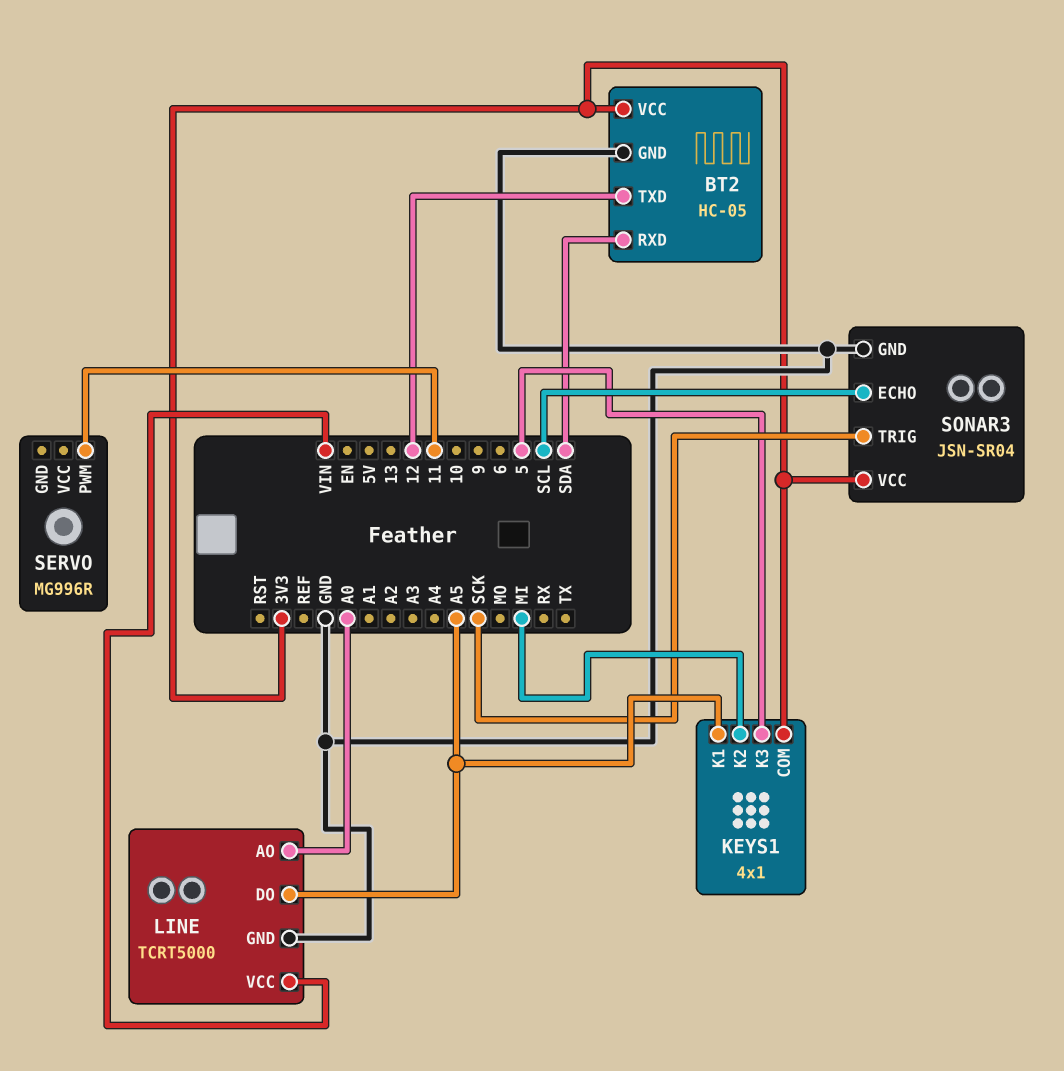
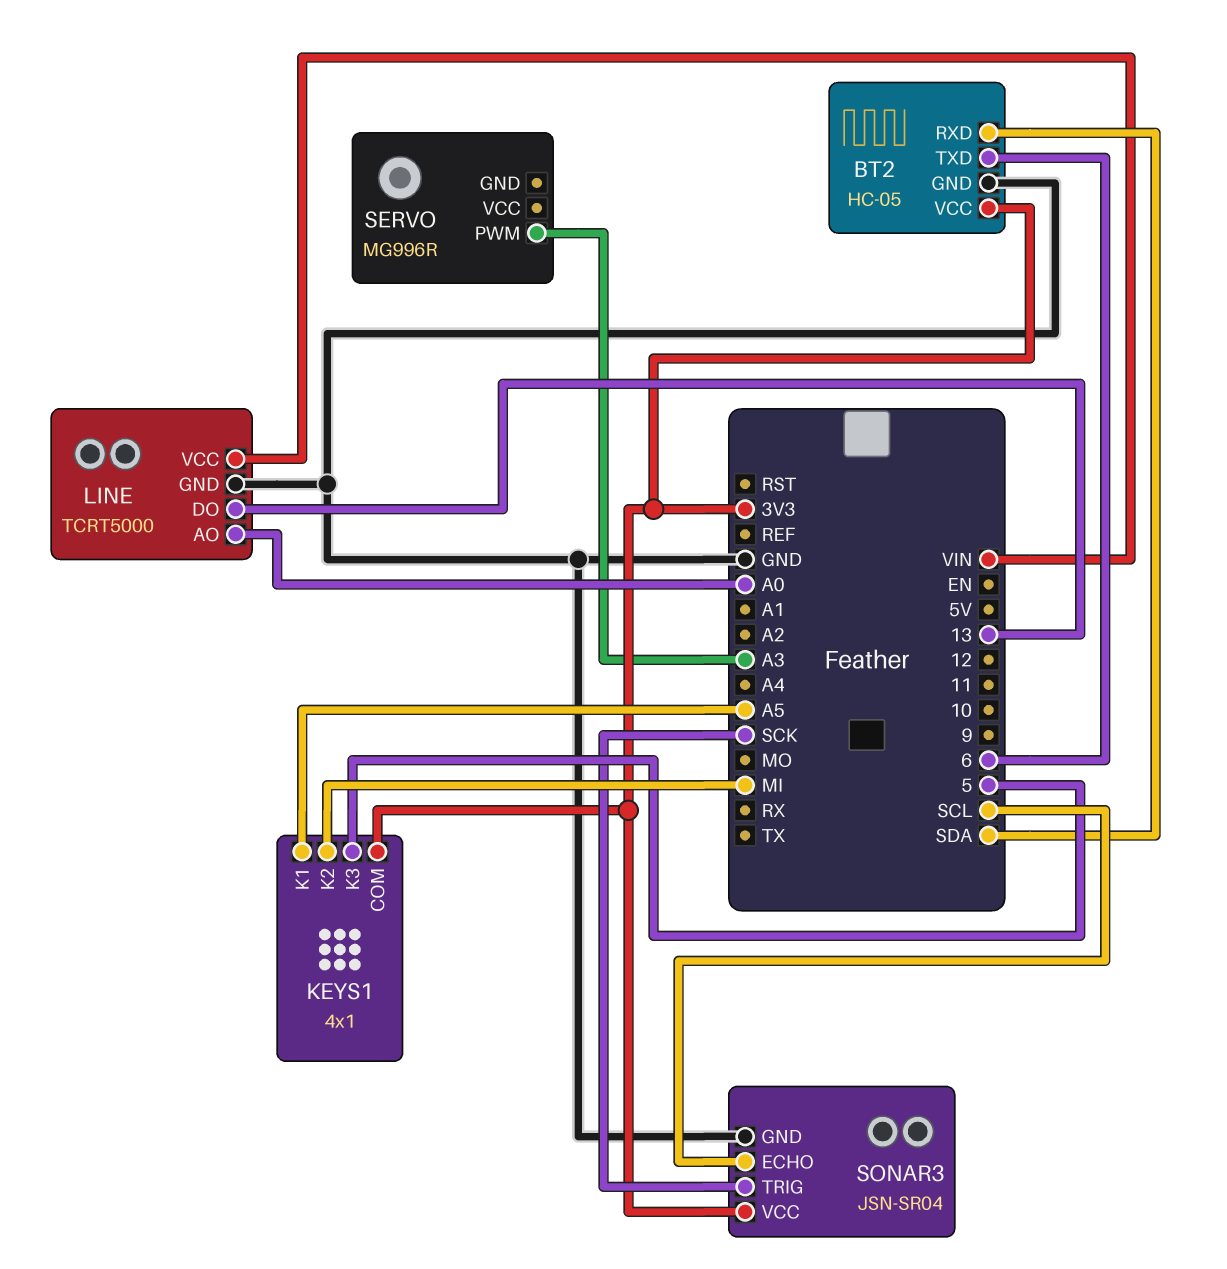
BT2 pin TXD: 12 -> 6
LINE pin DO: A5 -> 13
SERVO pin PWM: 11 -> A3

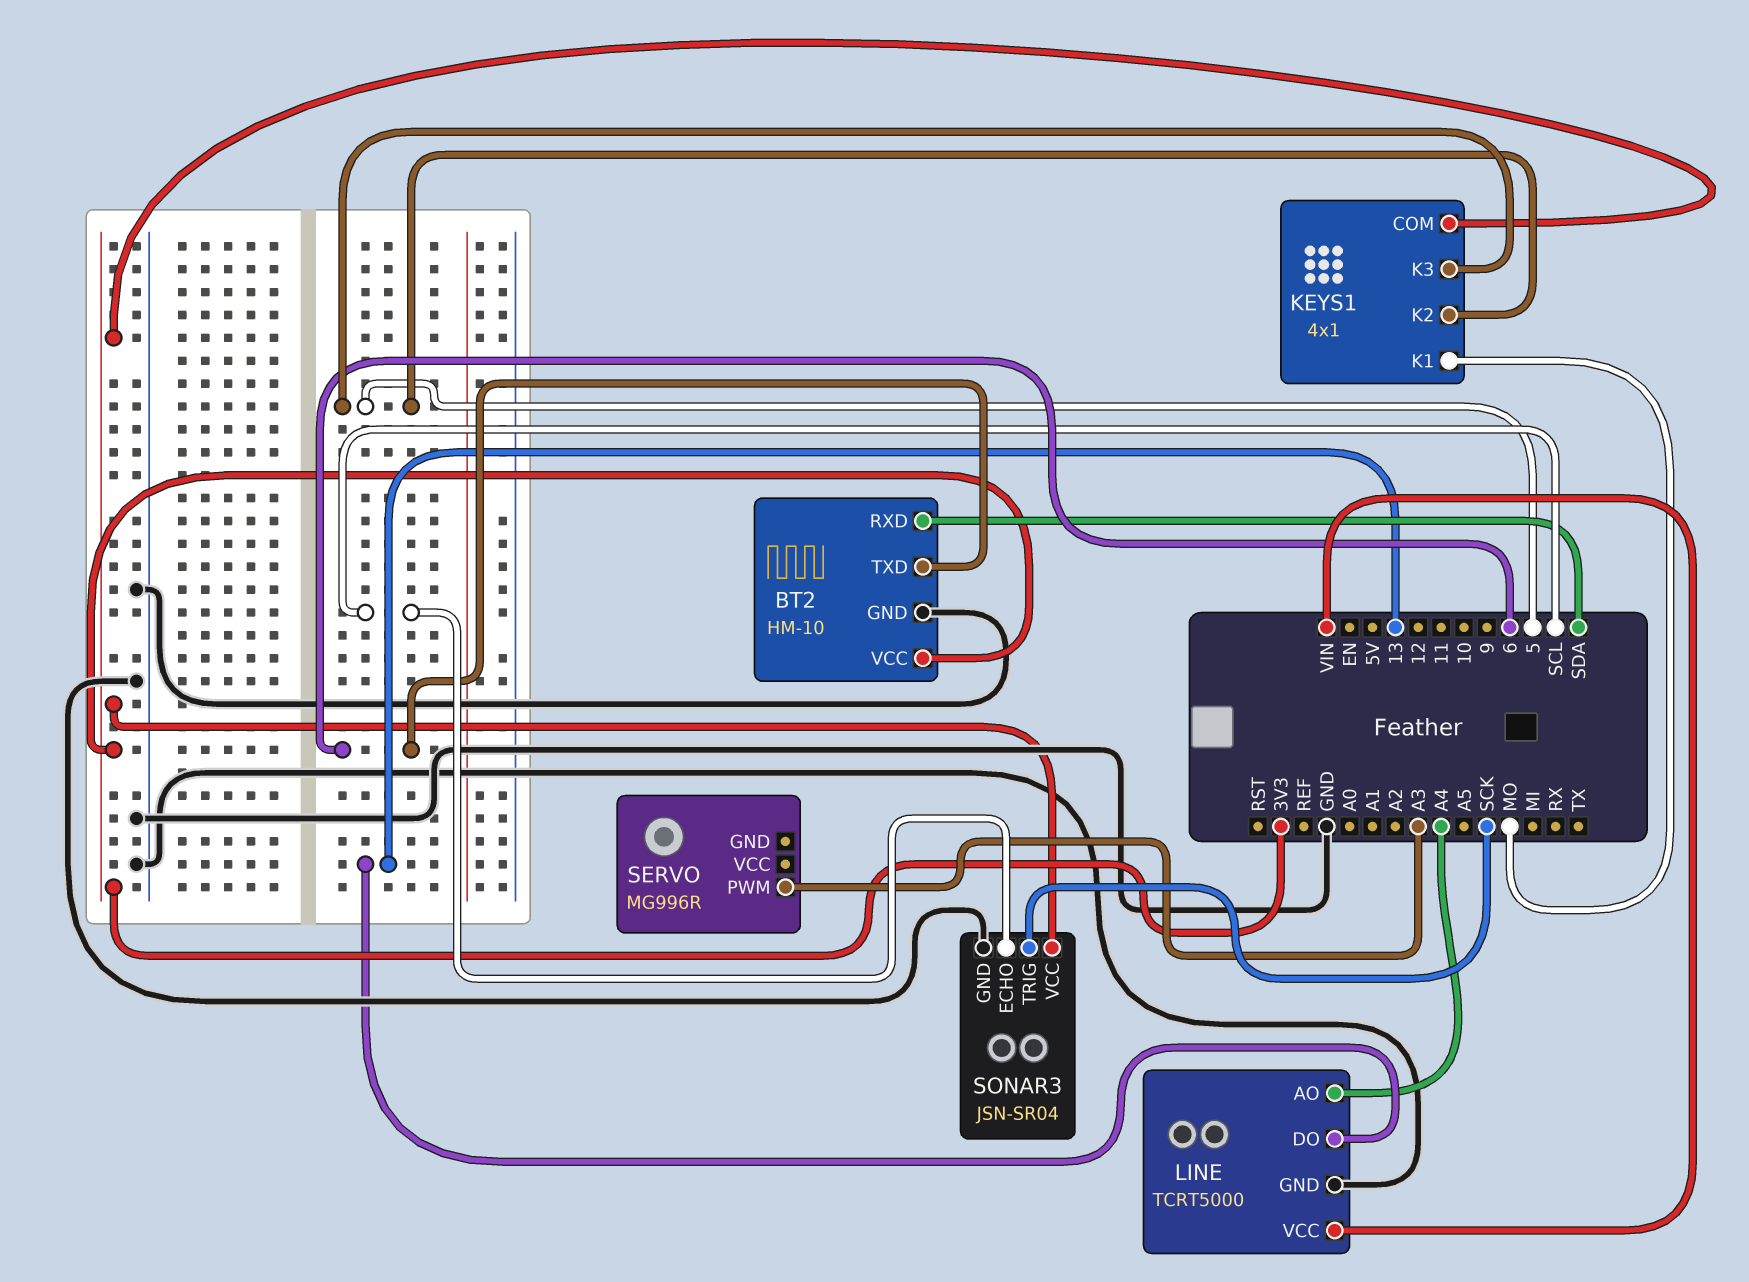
BT2: HC-05 -> HM-10
KEYS1 pin K1: A5 -> MO
KEYS1 pin K2: MI -> 5
LINE pin AO: A0 -> A4

